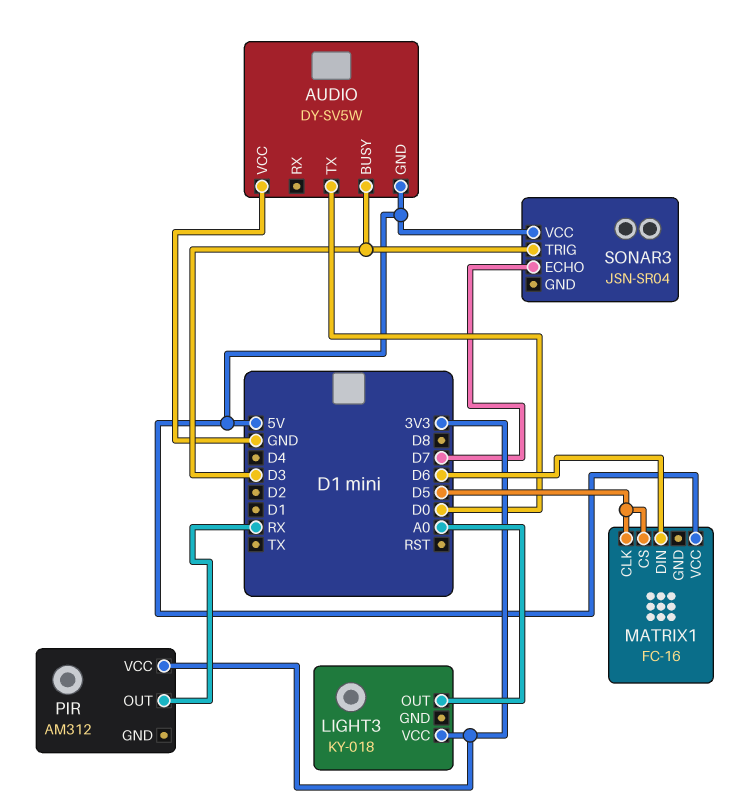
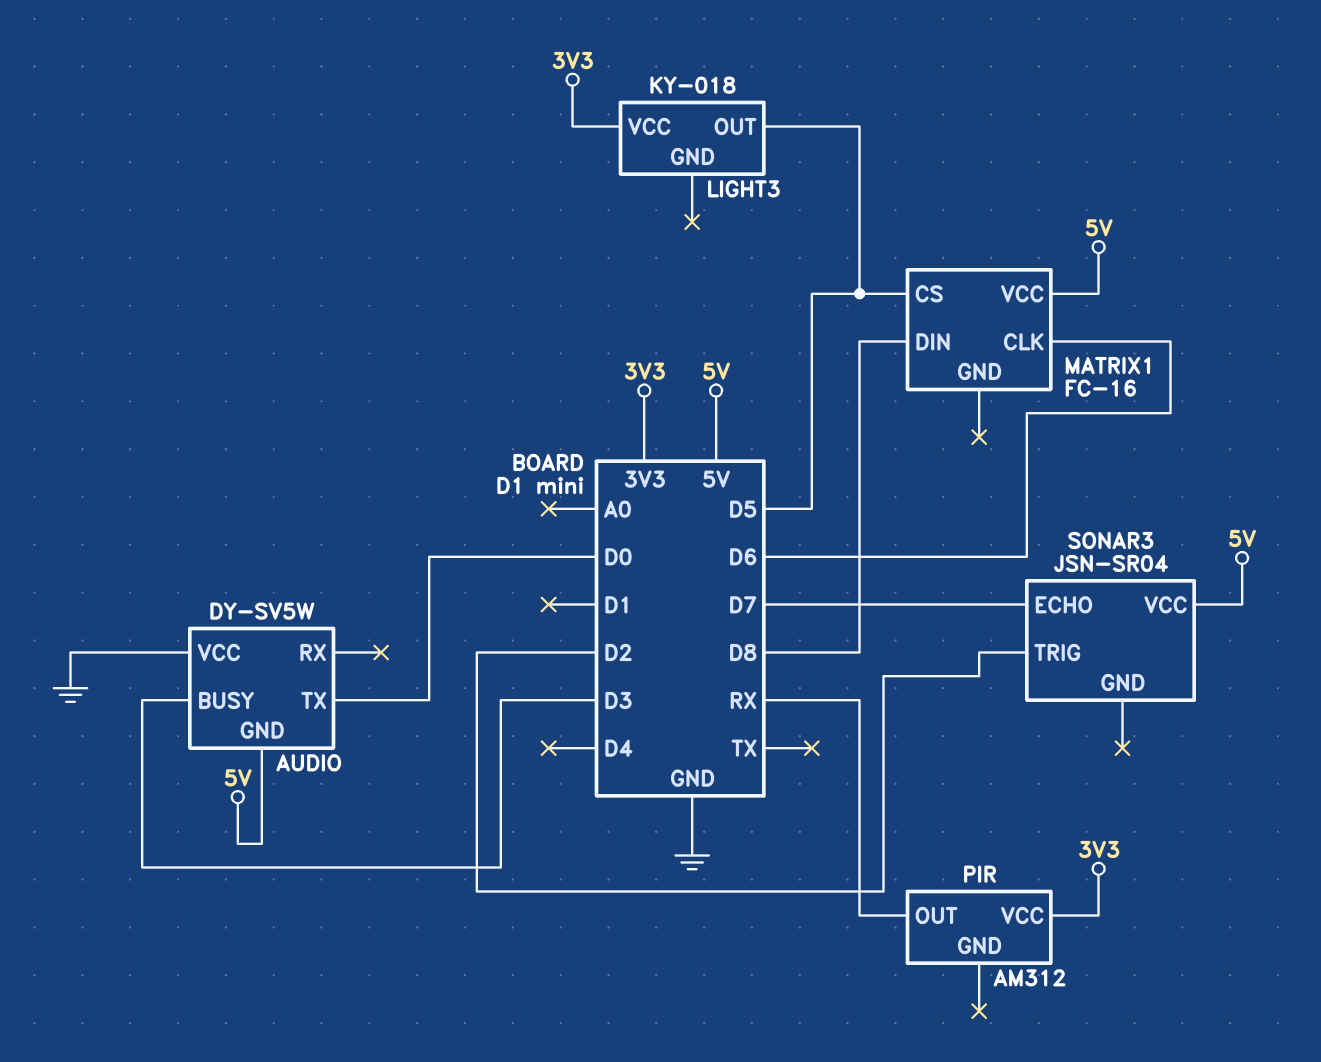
LIGHT3 pin OUT: A0 -> D5
MATRIX1 pin CLK: D5 -> D6
MATRIX1 pin DIN: D6 -> D8
SONAR3 pin TRIG: D3 -> D2

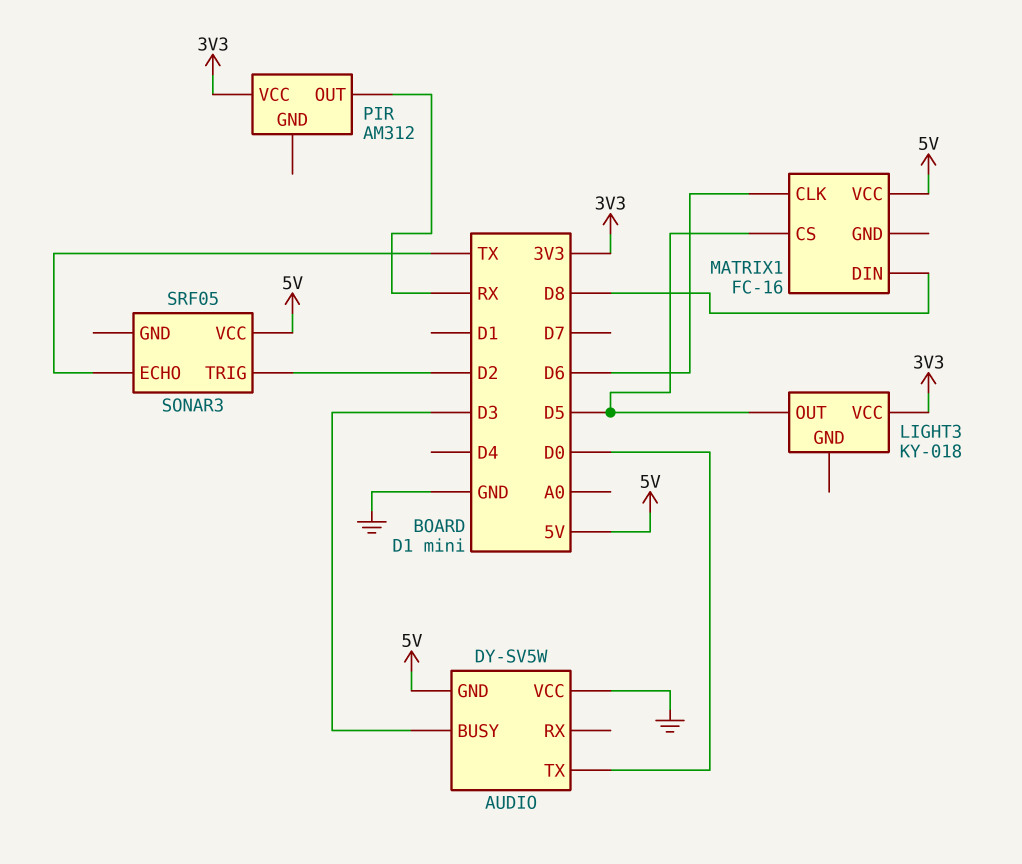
SONAR3: JSN-SR04 -> SRF05
SONAR3 pin ECHO: D7 -> TX

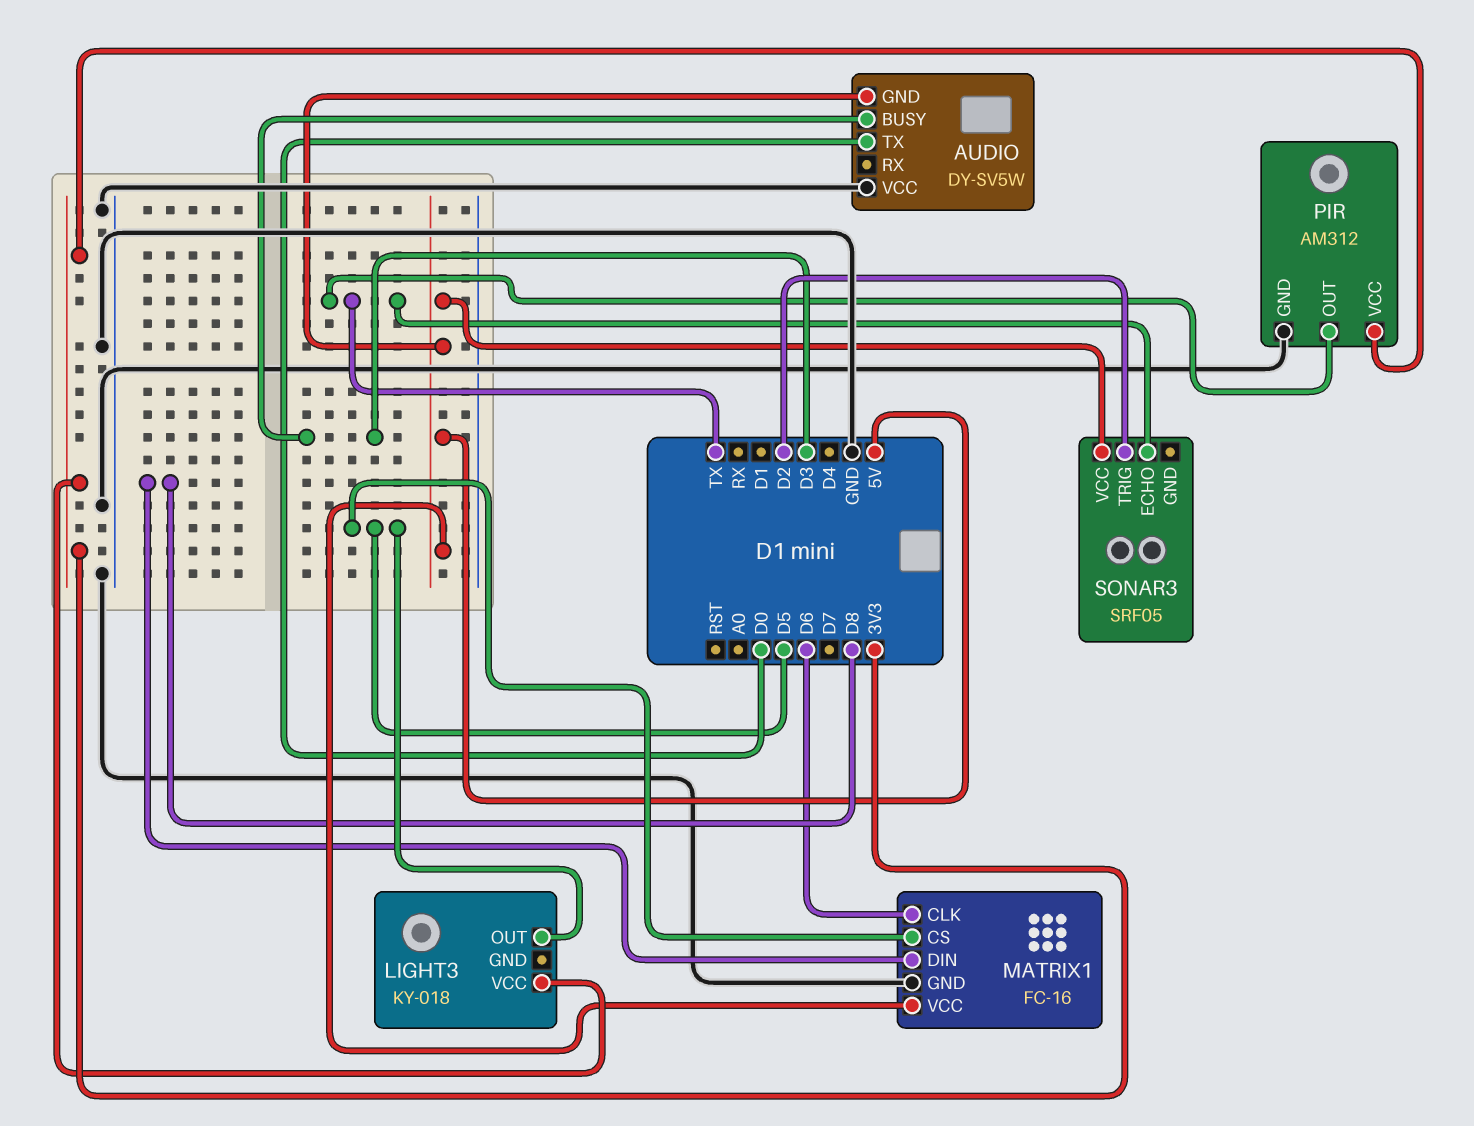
MATRIX1 pin GND: none -> GND
PIR pin GND: none -> GND
PIR pin OUT: RX -> TX

